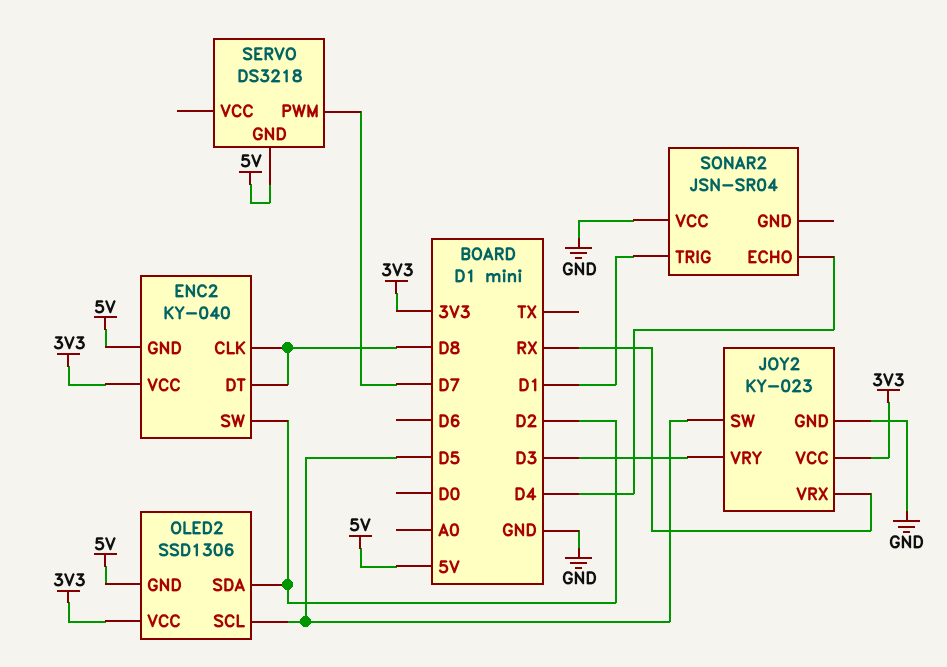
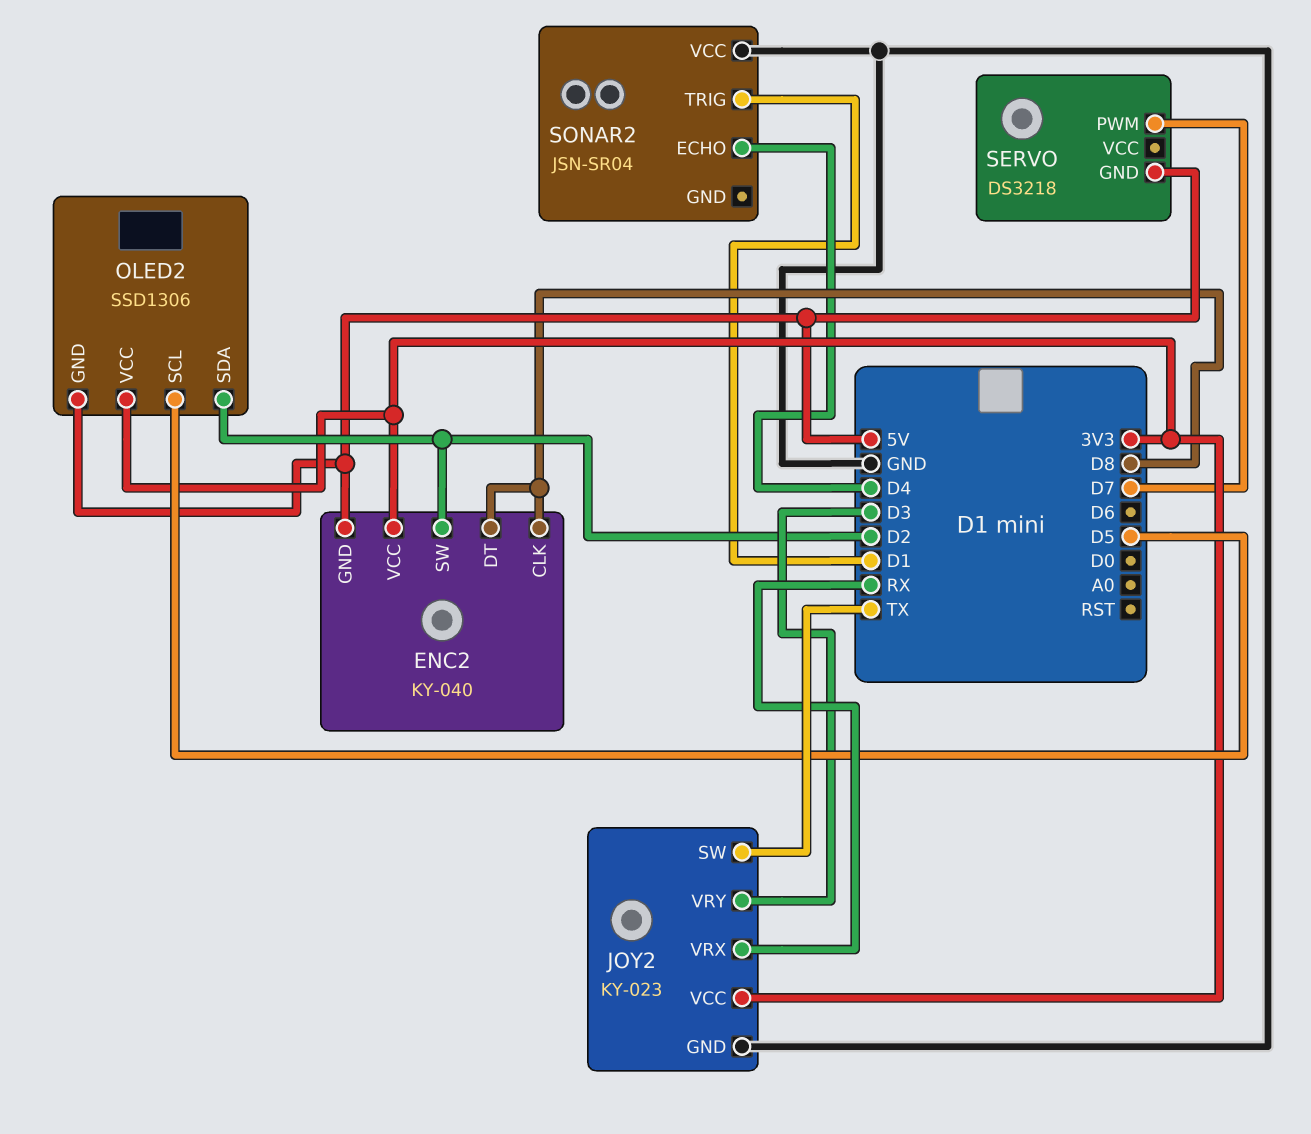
JOY2 pin SW: D5 -> TX

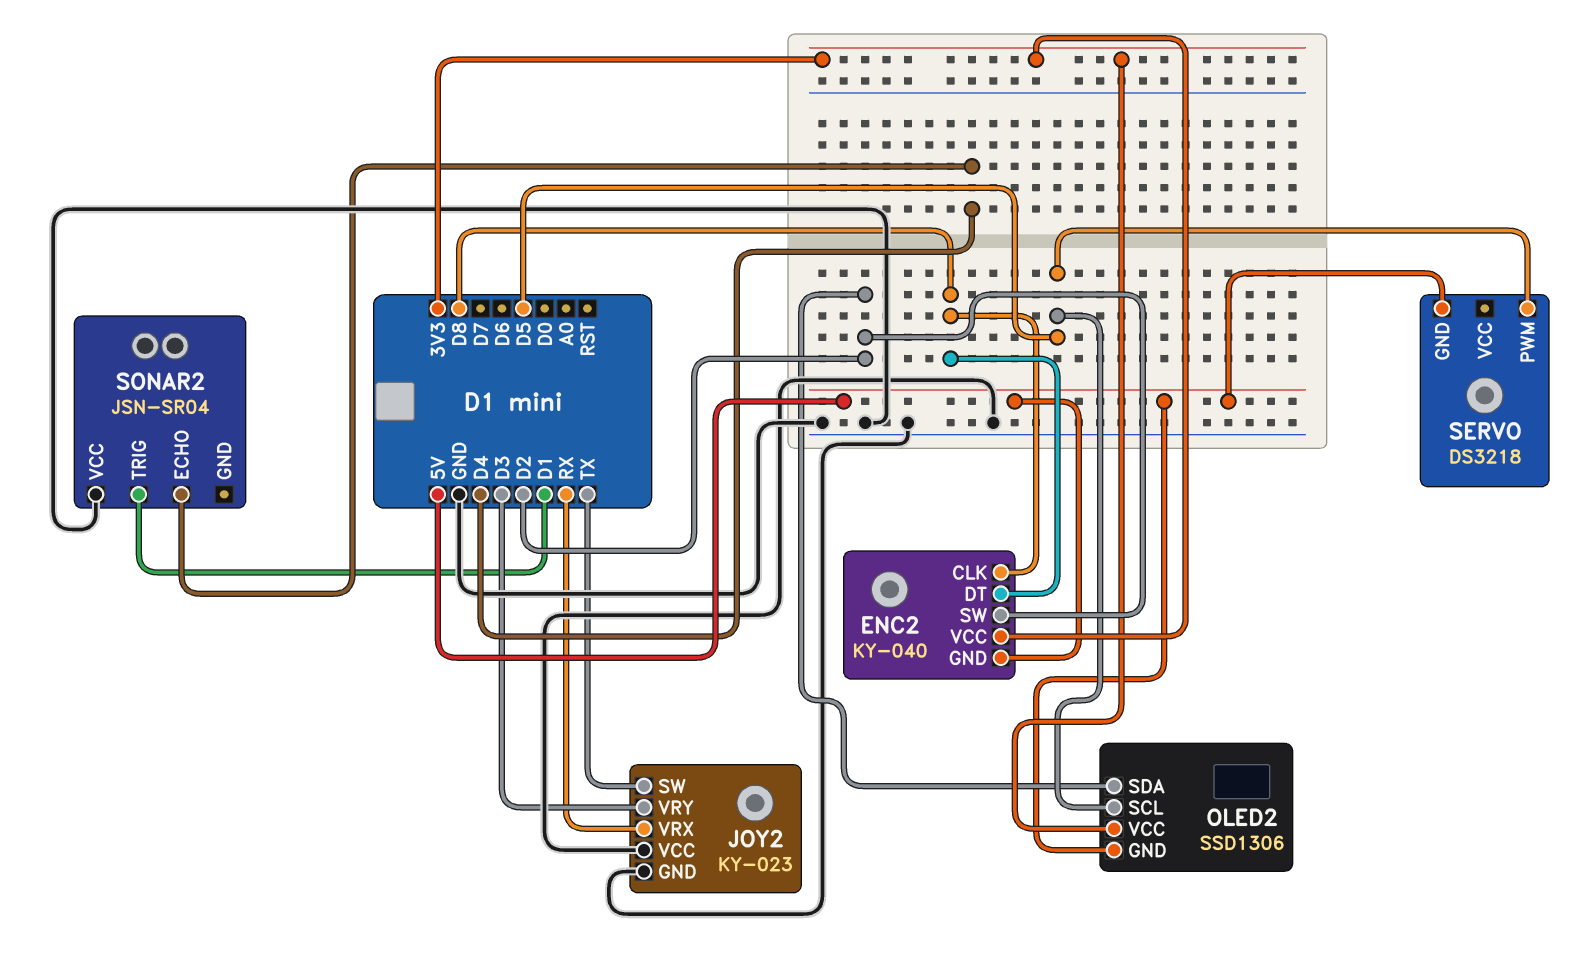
JOY2 pin VCC: 3V3 -> GND
SERVO pin PWM: D7 -> D5

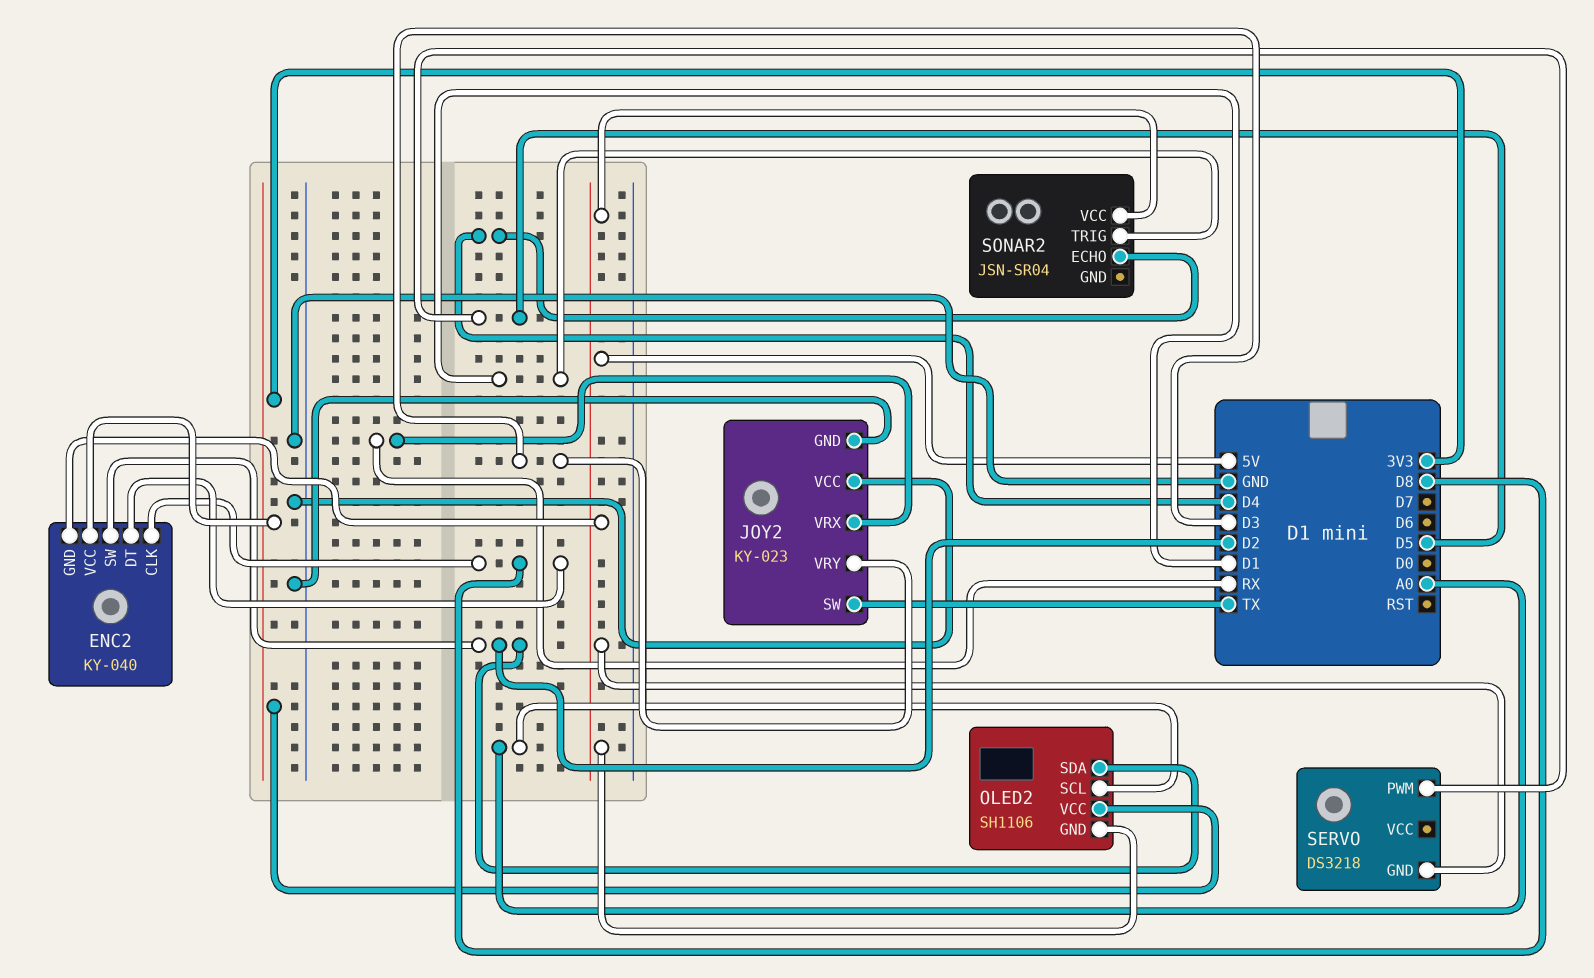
OLED2: SSD1306 -> SH1106
OLED2 pin SCL: D5 -> A0
SONAR2 pin VCC: GND -> 5V

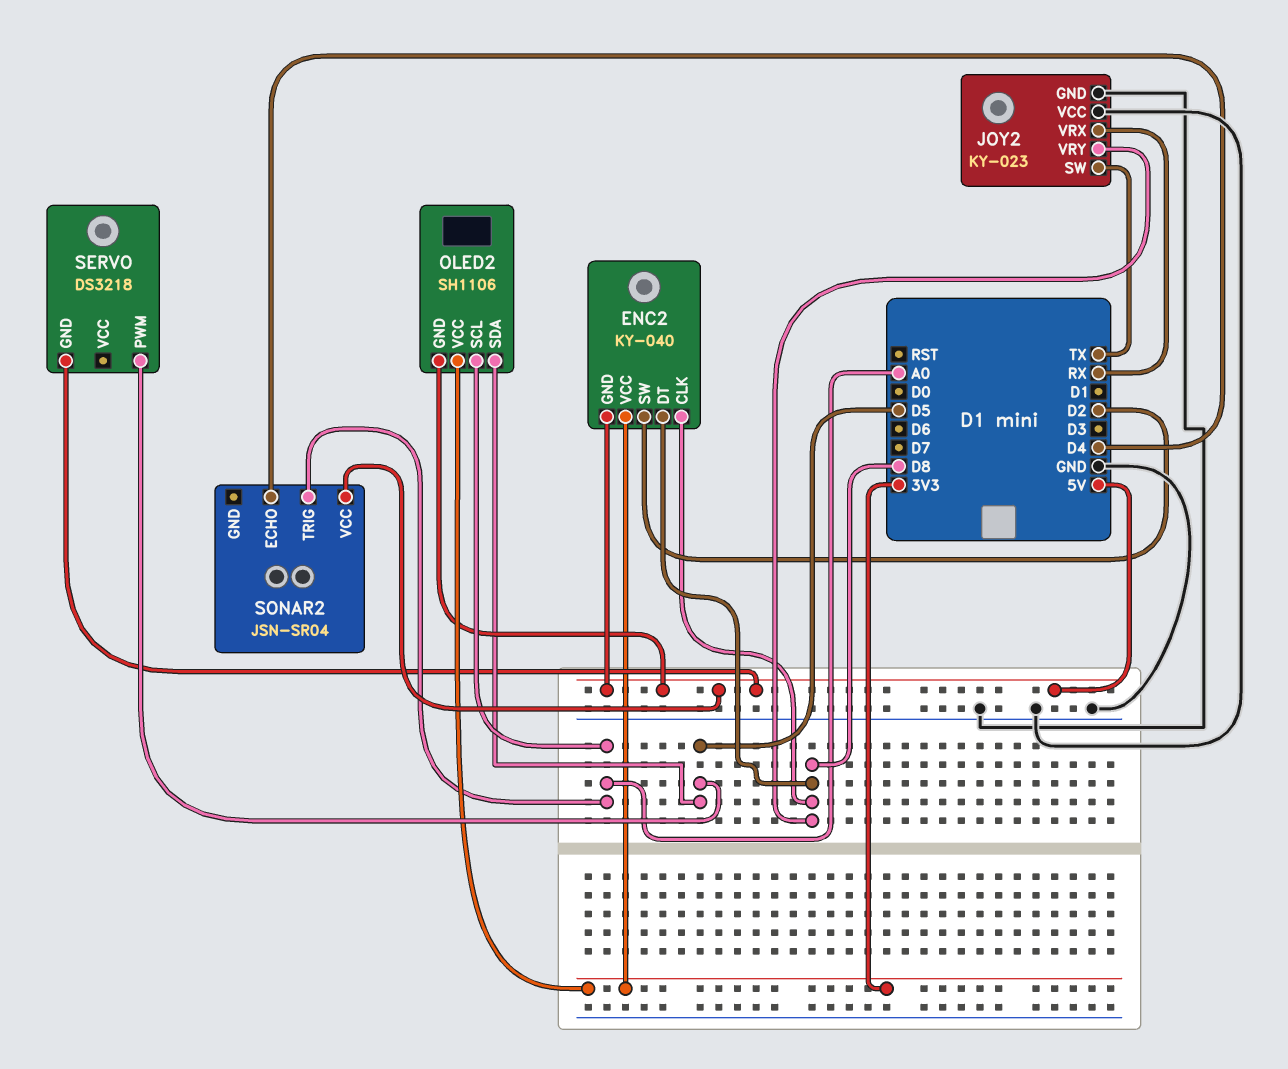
JOY2 pin VRY: D3 -> D8
OLED2 pin SDA: D2 -> D5
SONAR2 pin TRIG: D1 -> A0

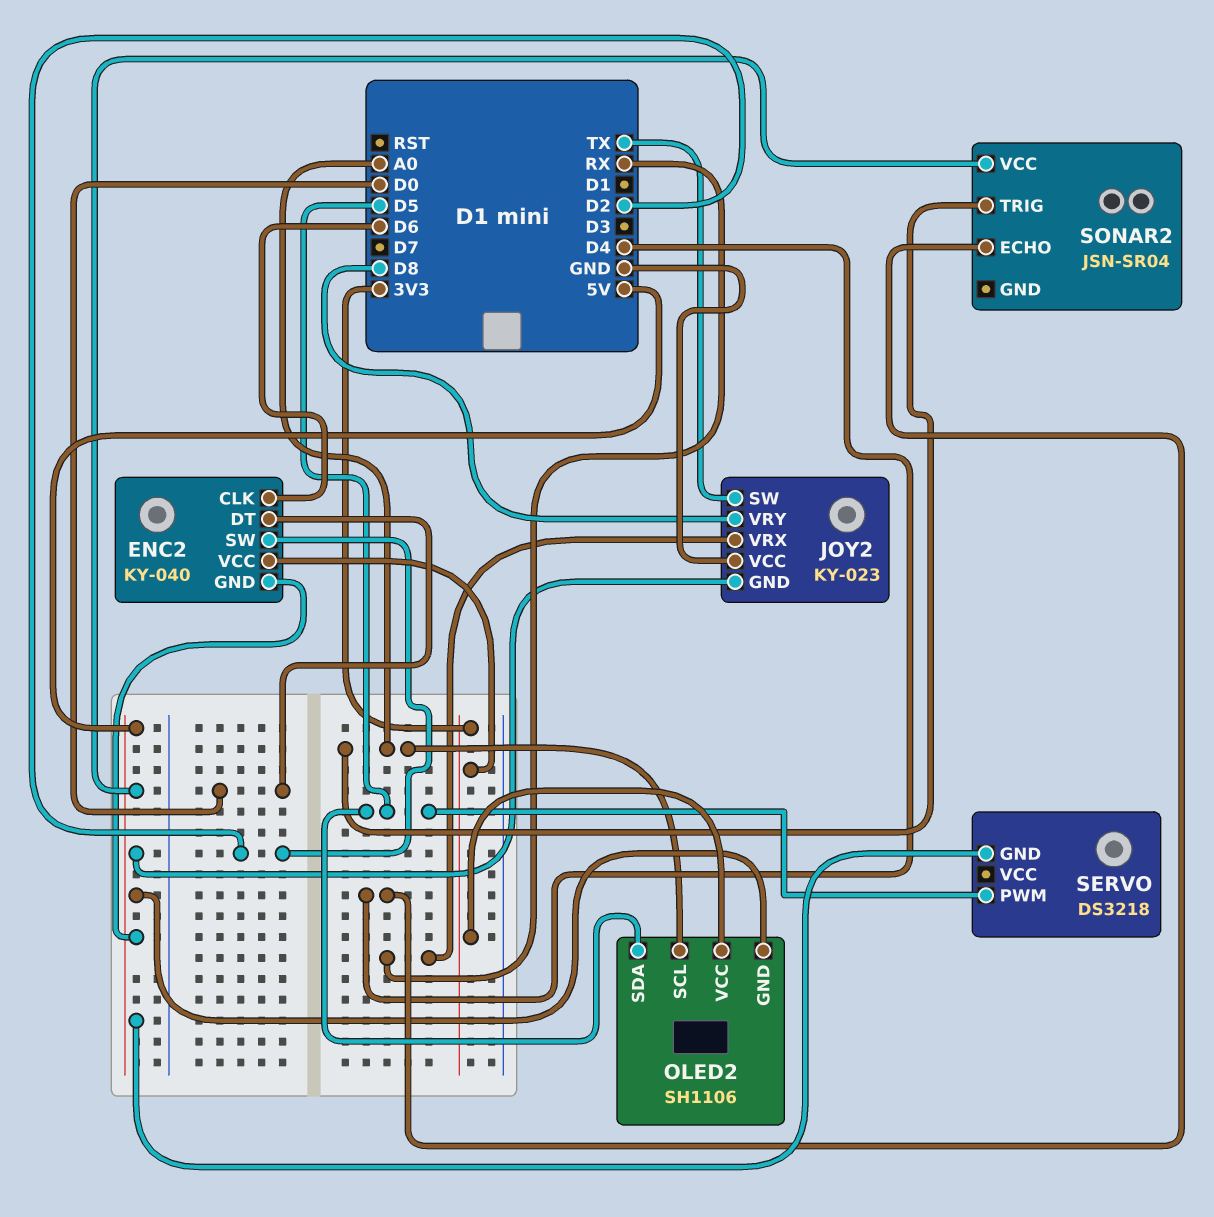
ENC2 pin CLK: D8 -> D6
ENC2 pin DT: D8 -> D0
JOY2 pin GND: GND -> 5V

